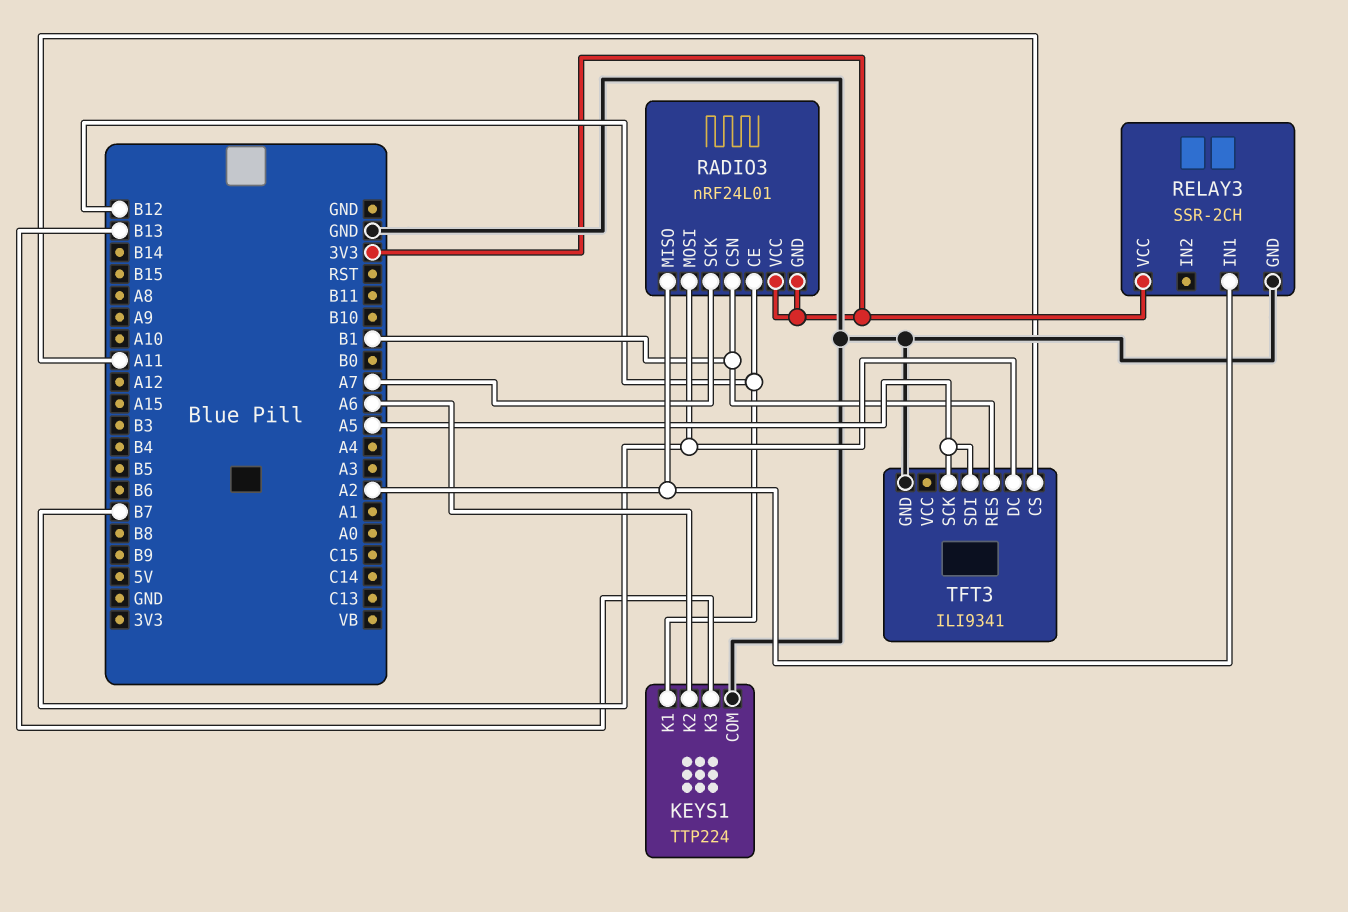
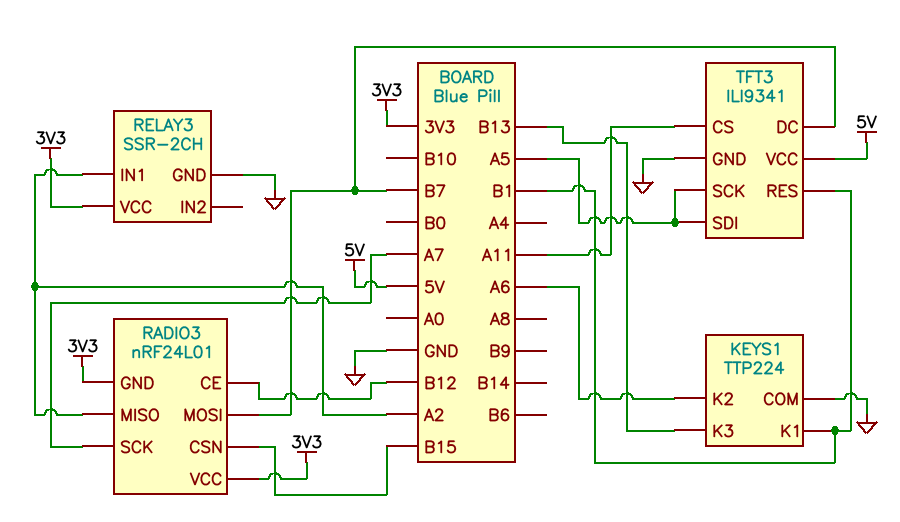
KEYS1 pin K1: B12 -> B1
RADIO3 pin CSN: B1 -> B15
TFT3 pin VCC: none -> 5V

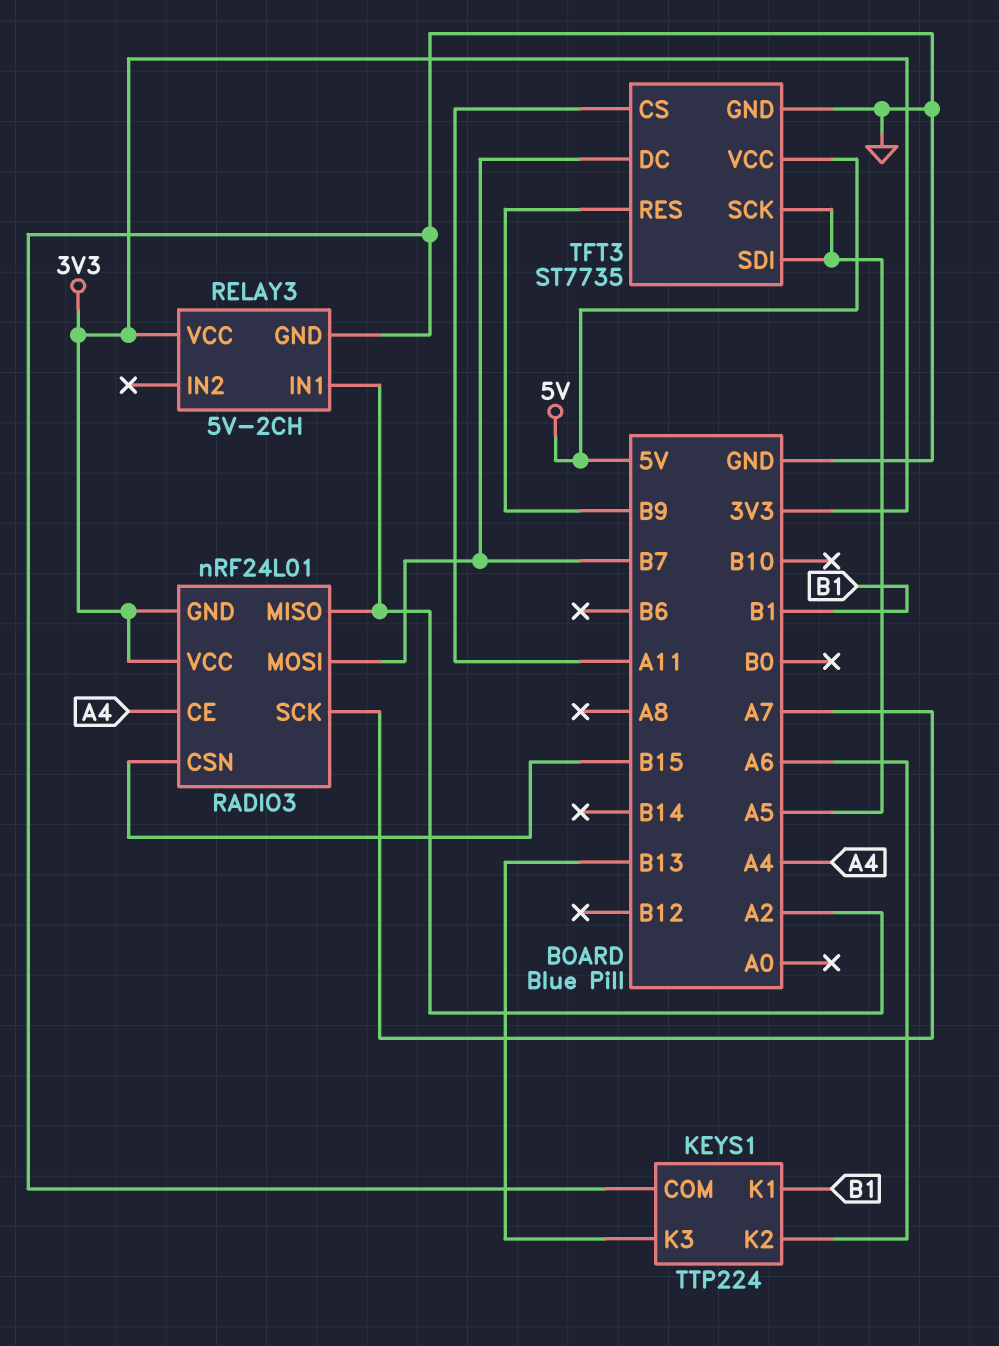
RADIO3 pin CE: B12 -> A4
RELAY3: SSR-2CH -> 5V-2CH
TFT3: ILI9341 -> ST7735
TFT3 pin RES: B1 -> B9

